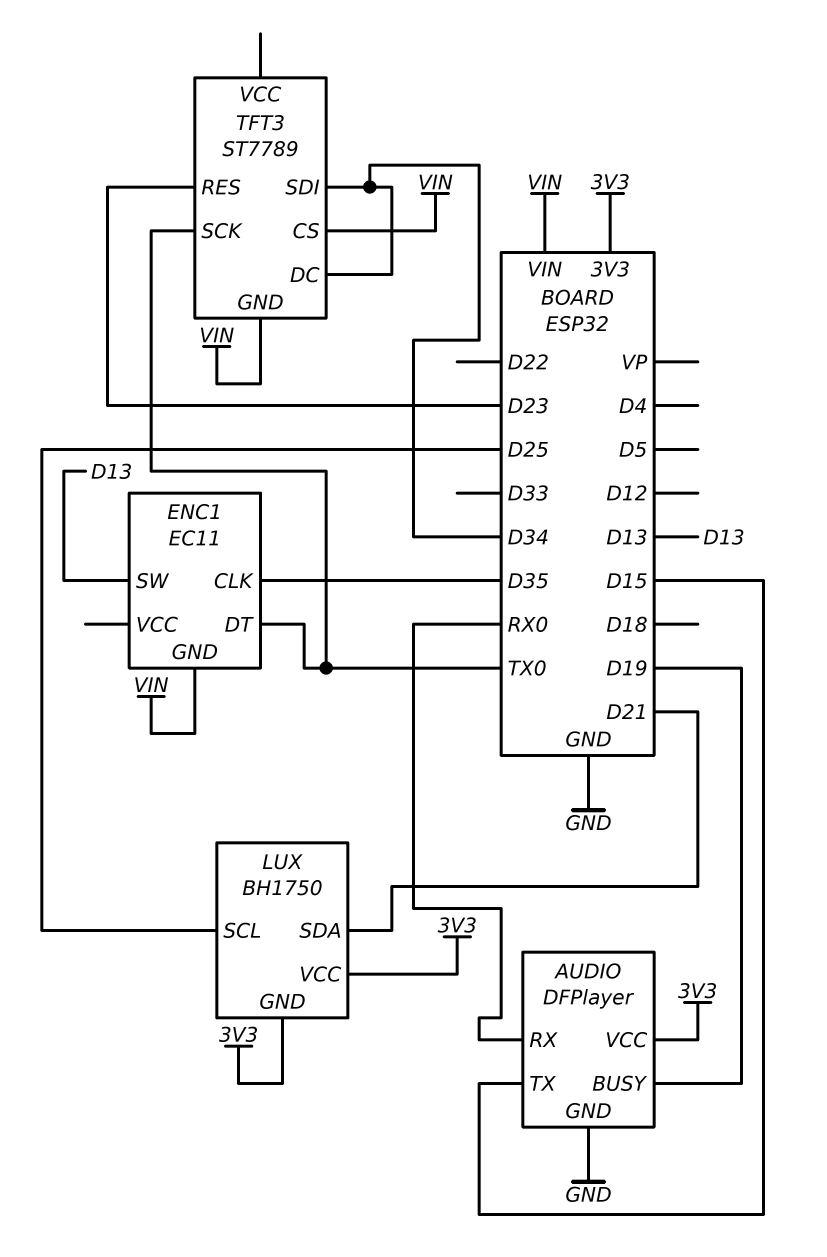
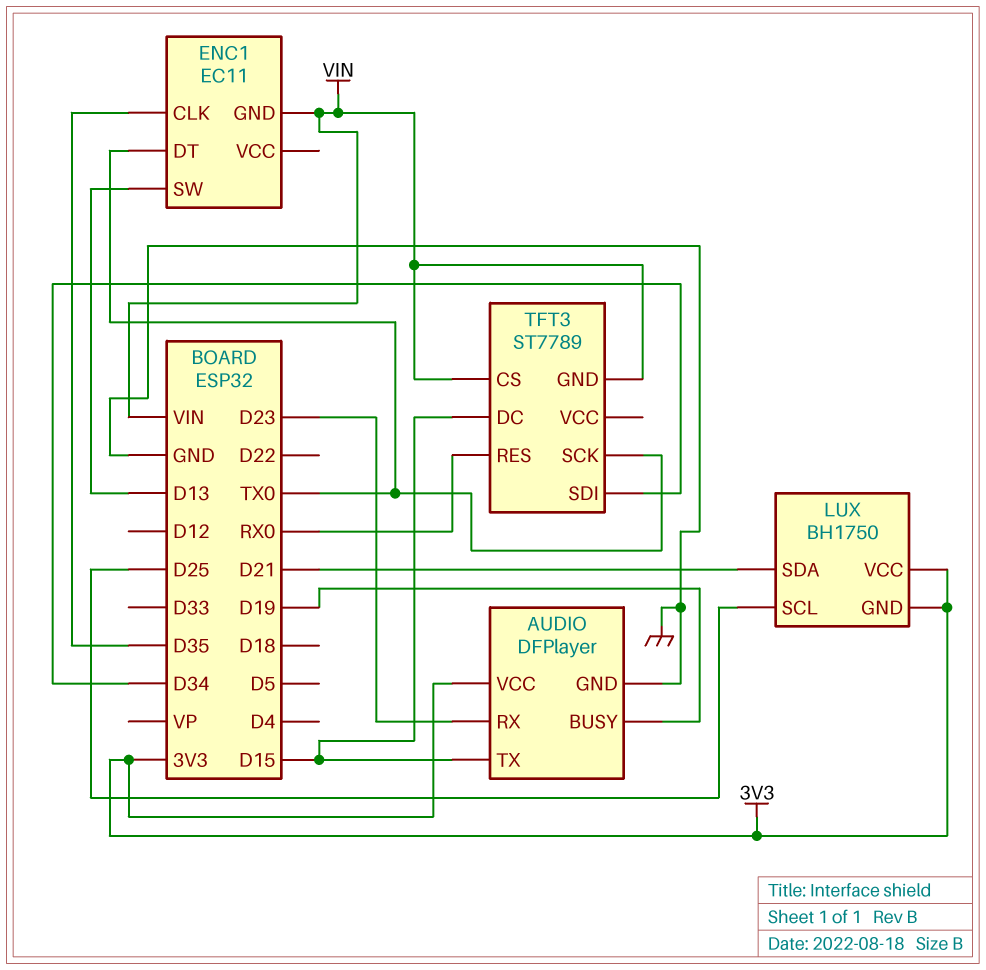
AUDIO pin RX: RX0 -> D23
TFT3 pin DC: D34 -> D15
TFT3 pin RES: D23 -> RX0

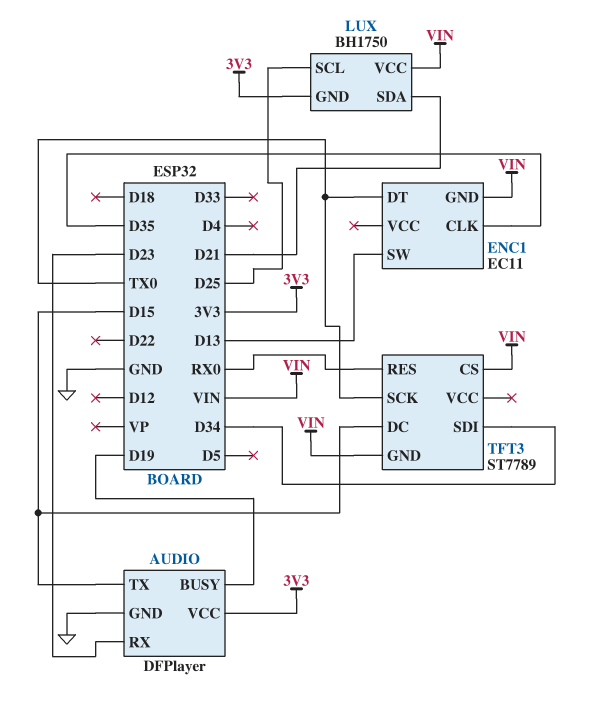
LUX pin VCC: 3V3 -> VIN

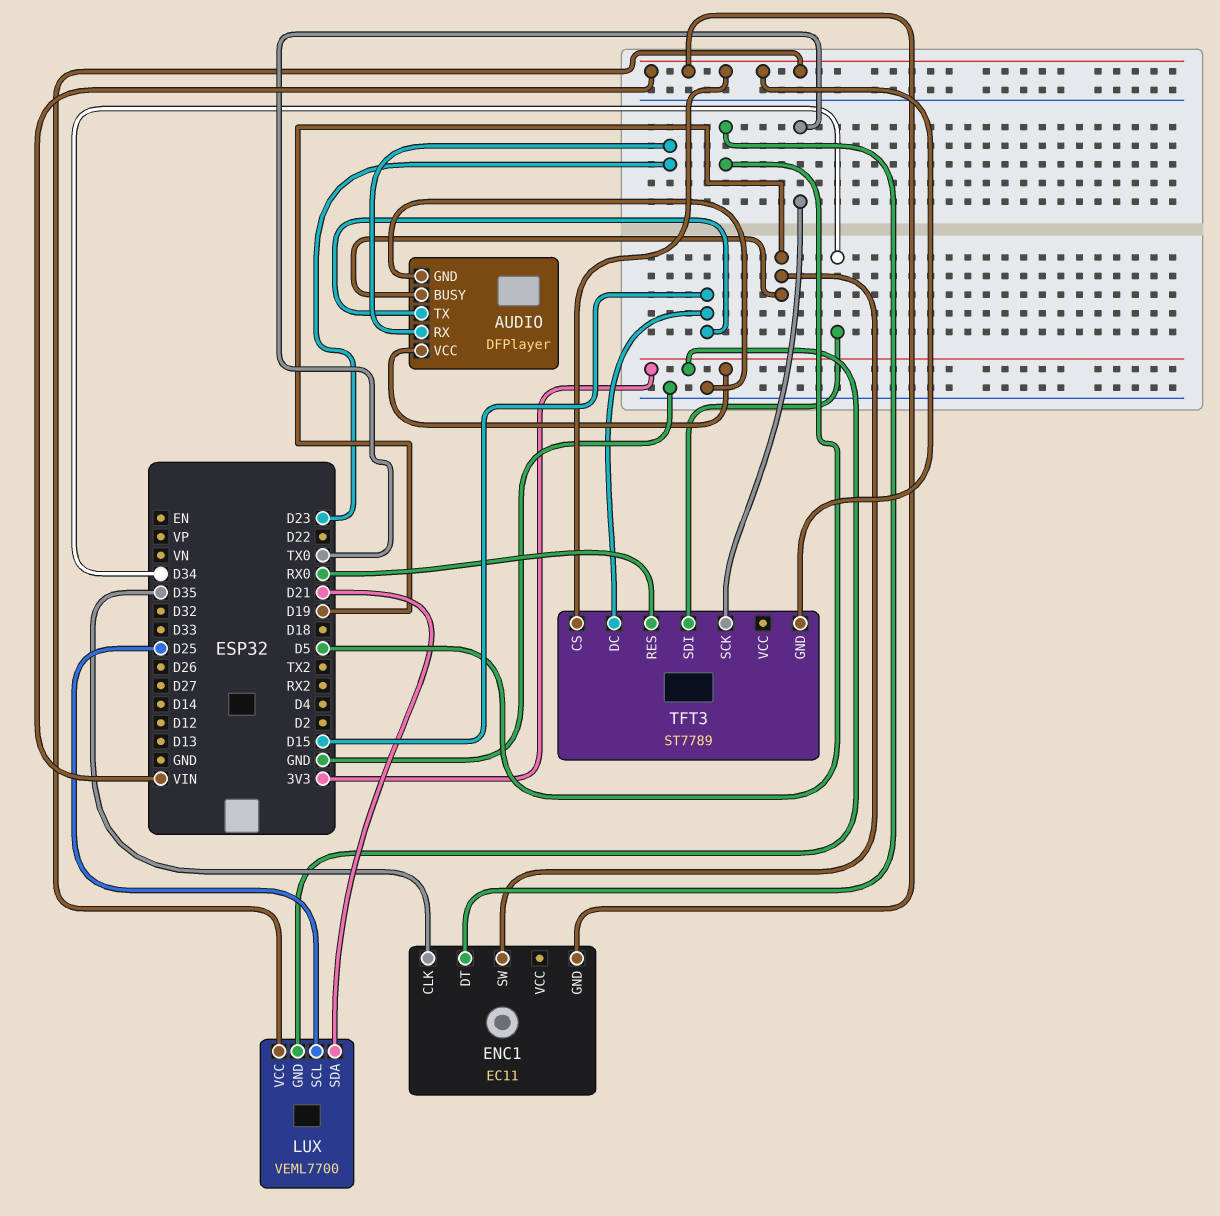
ENC1 pin DT: TX0 -> D5
ENC1 pin SW: D13 -> D19
LUX: BH1750 -> VEML7700

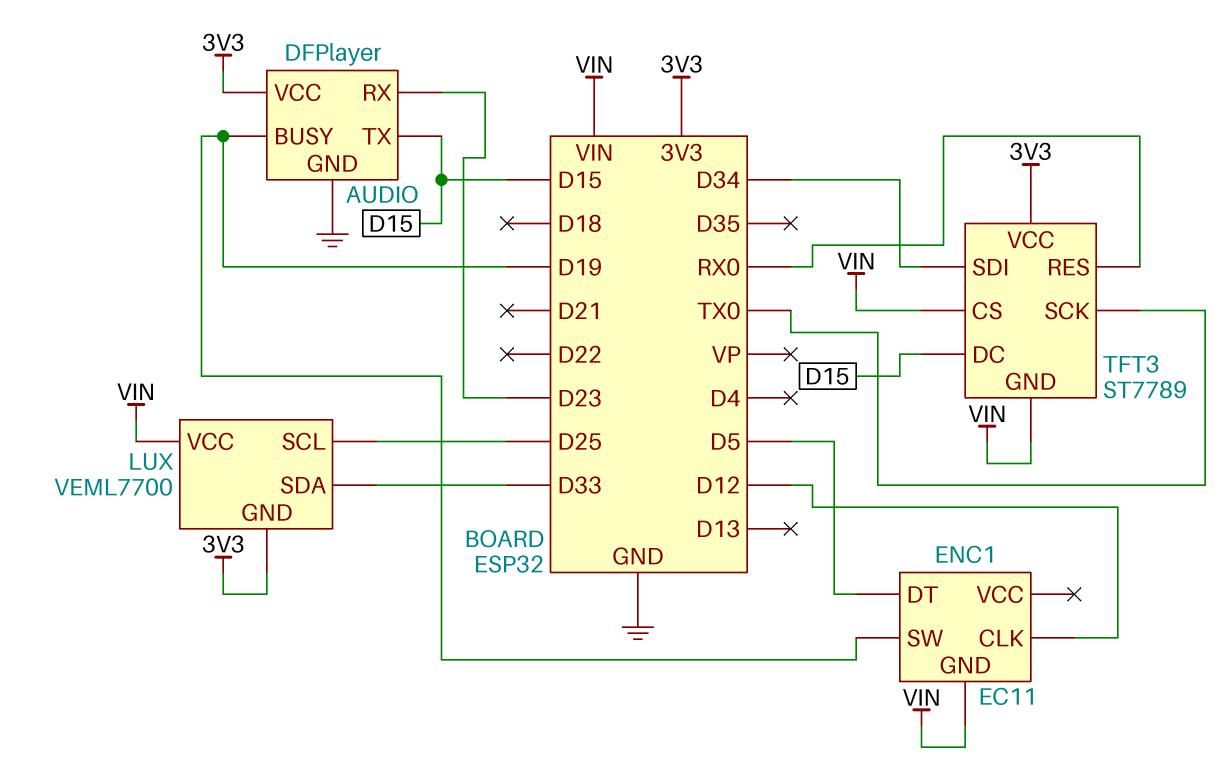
ENC1 pin CLK: D35 -> D12
LUX pin SDA: D21 -> D33
TFT3 pin VCC: none -> 3V3

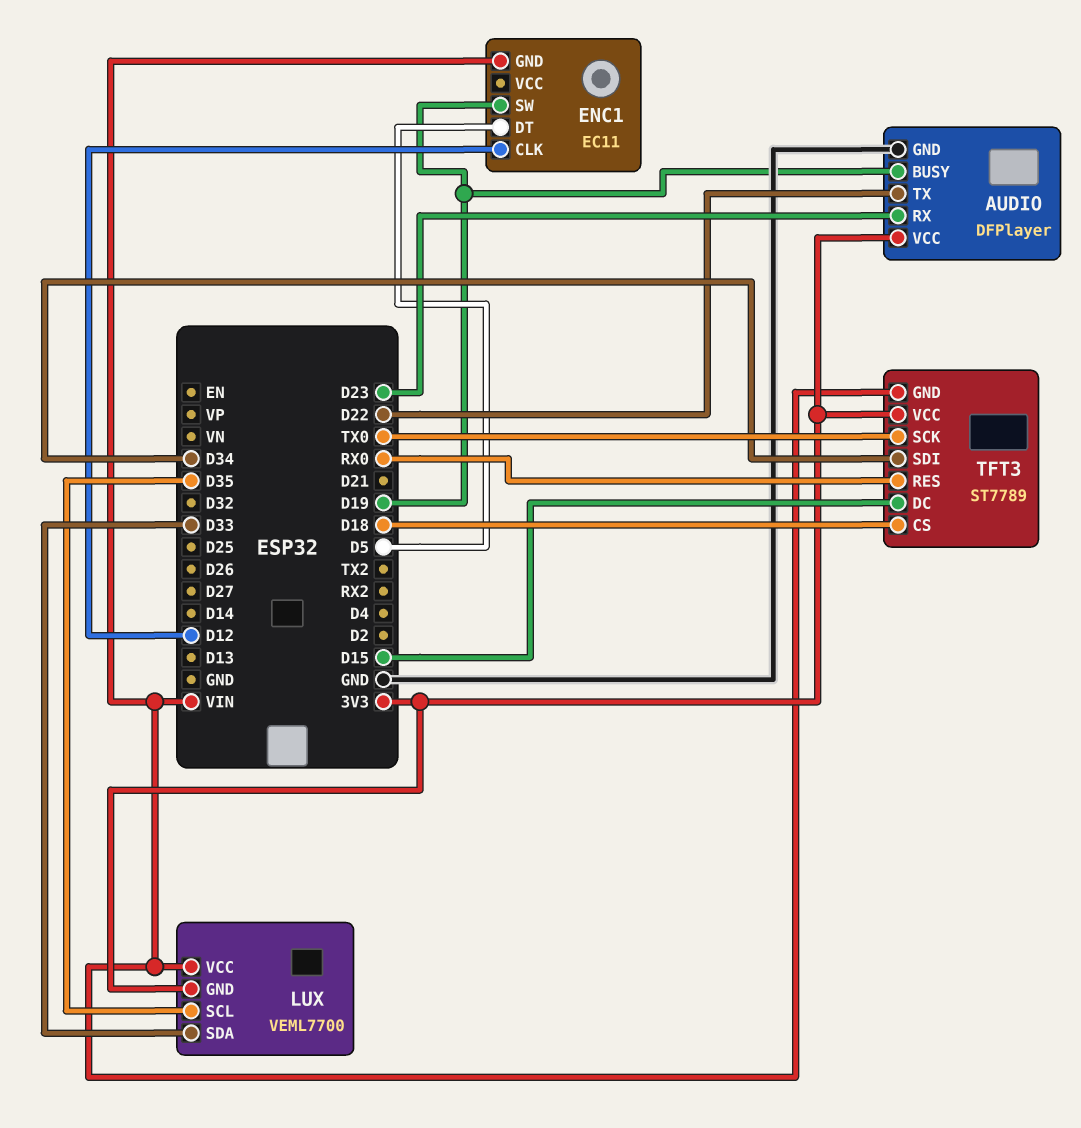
AUDIO pin TX: D15 -> D22
LUX pin SCL: D25 -> D35
TFT3 pin CS: VIN -> D18

